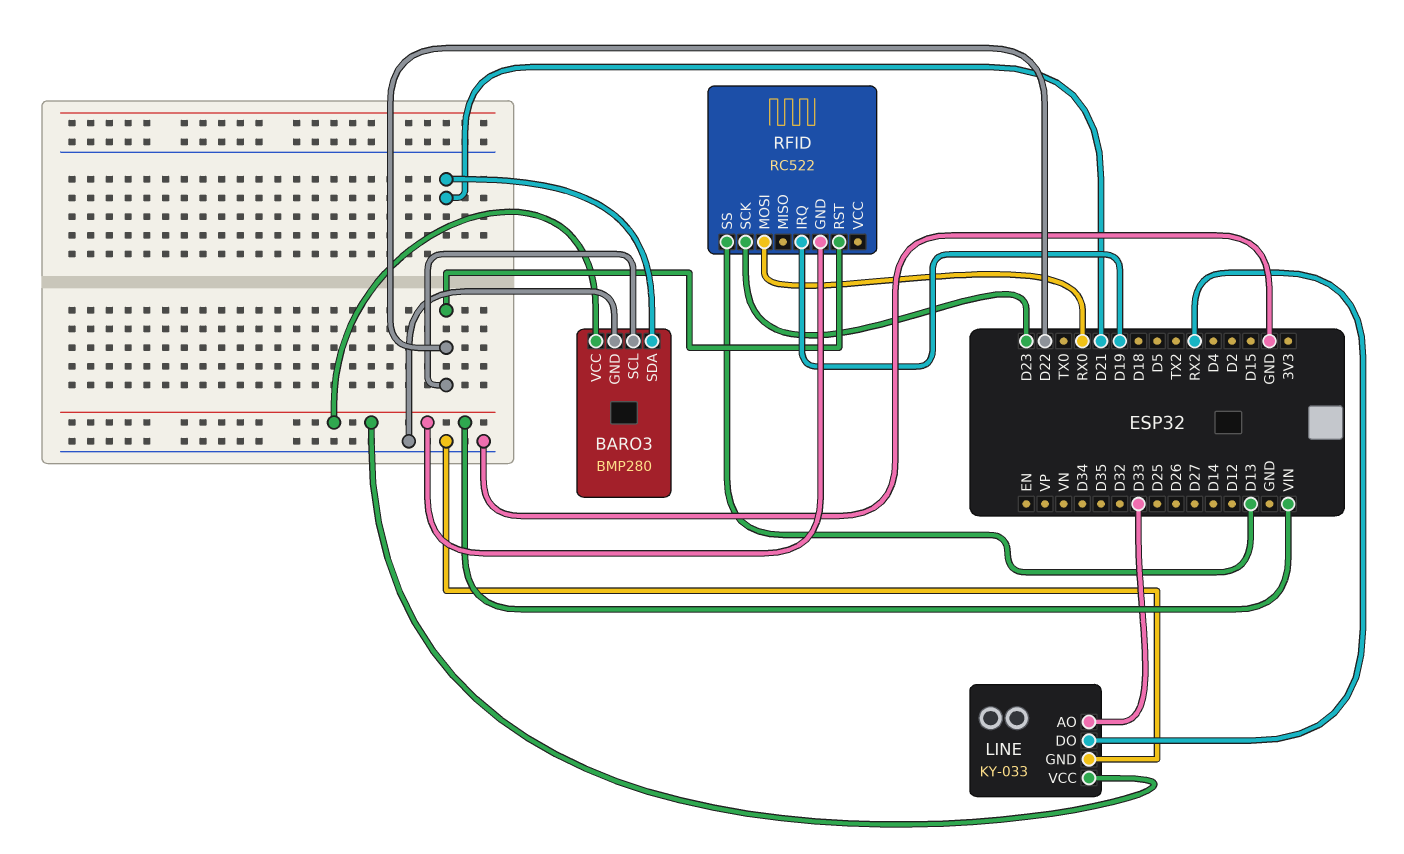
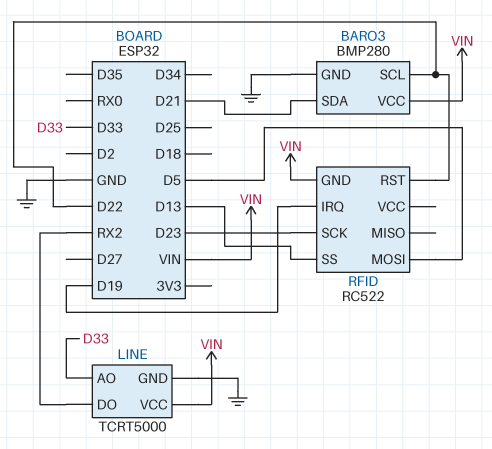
LINE: KY-033 -> TCRT5000
RFID pin MOSI: RX0 -> D5

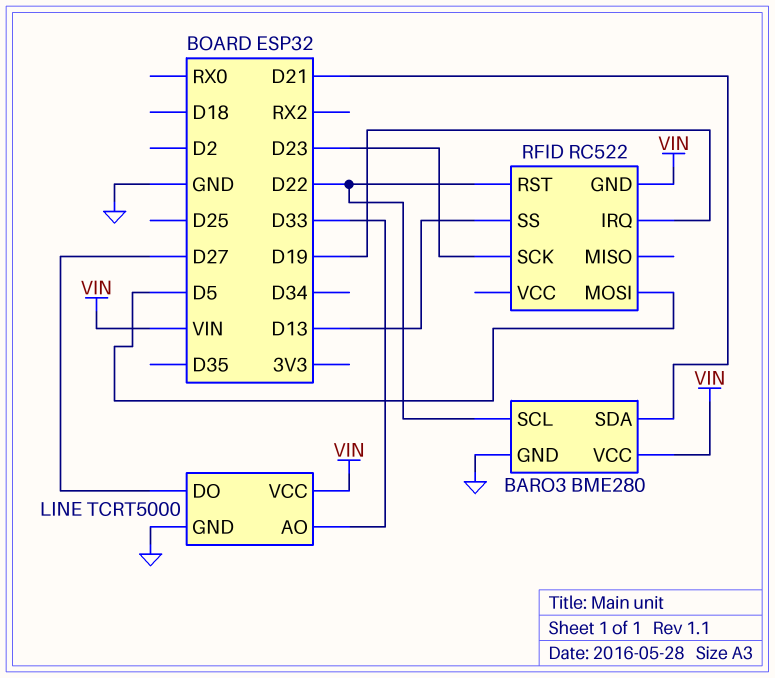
BARO3: BMP280 -> BME280
LINE pin DO: RX2 -> D27

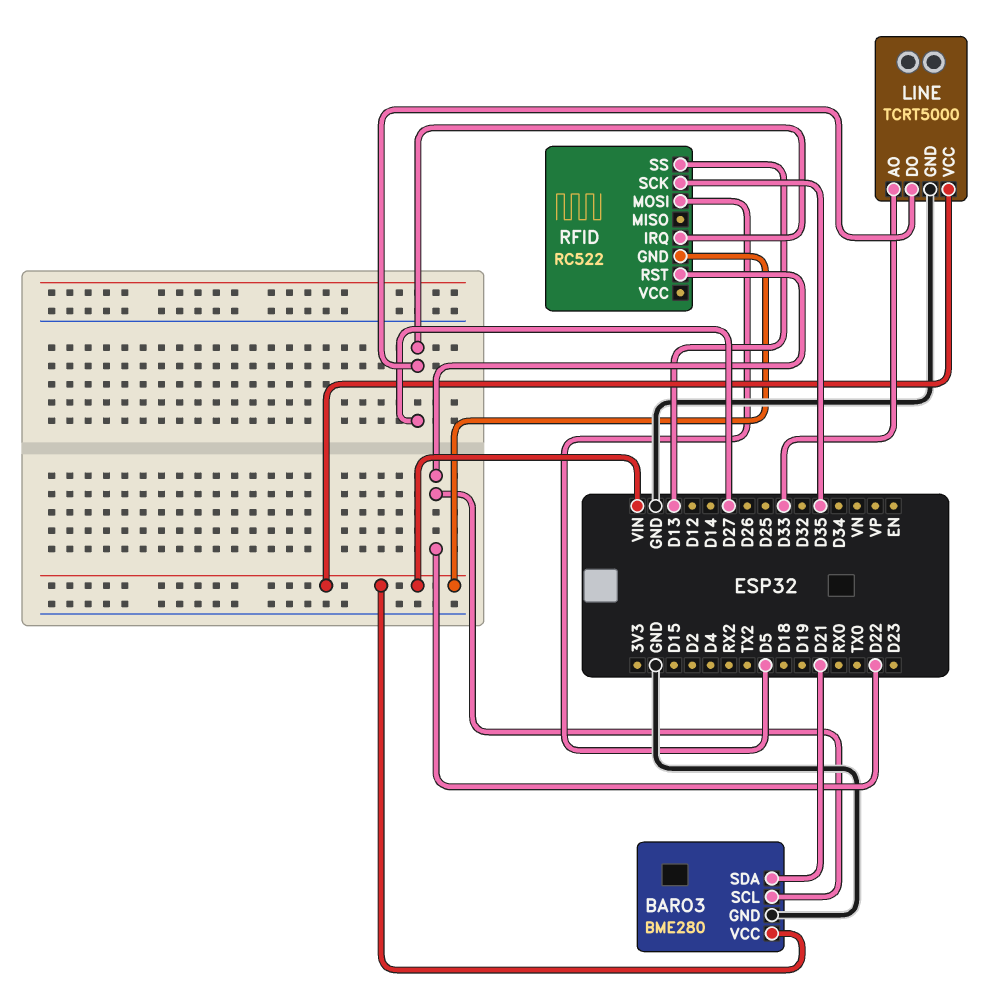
RFID pin IRQ: D19 -> D27
RFID pin SCK: D23 -> D35

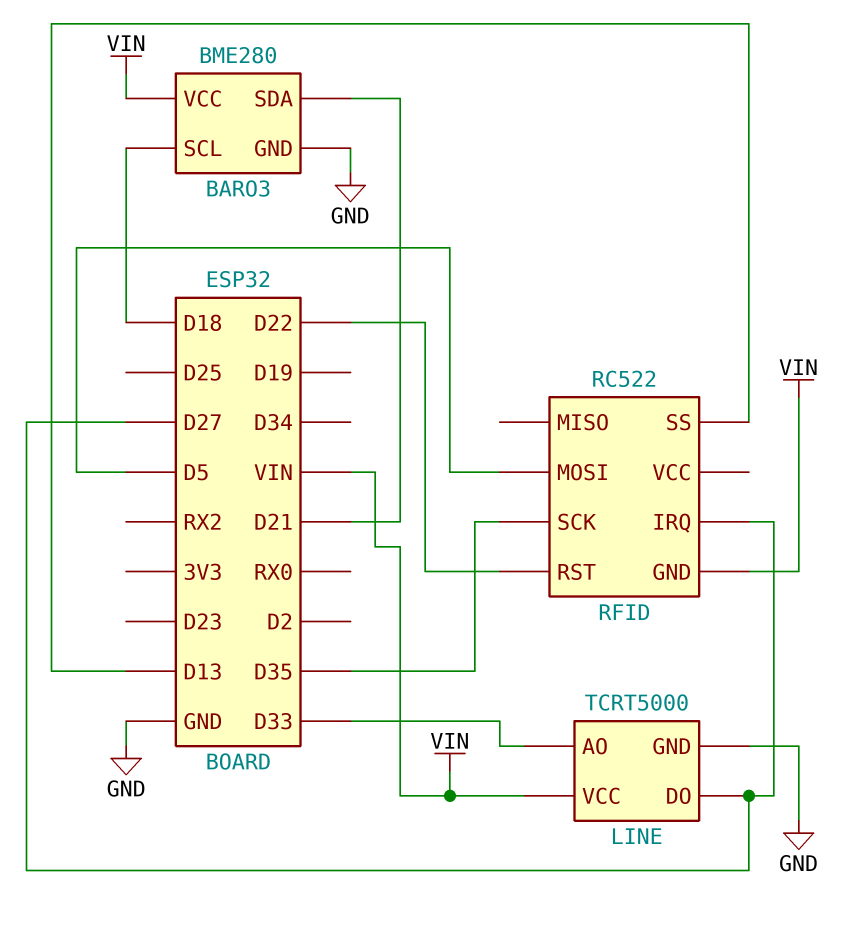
BARO3 pin SCL: D22 -> D18

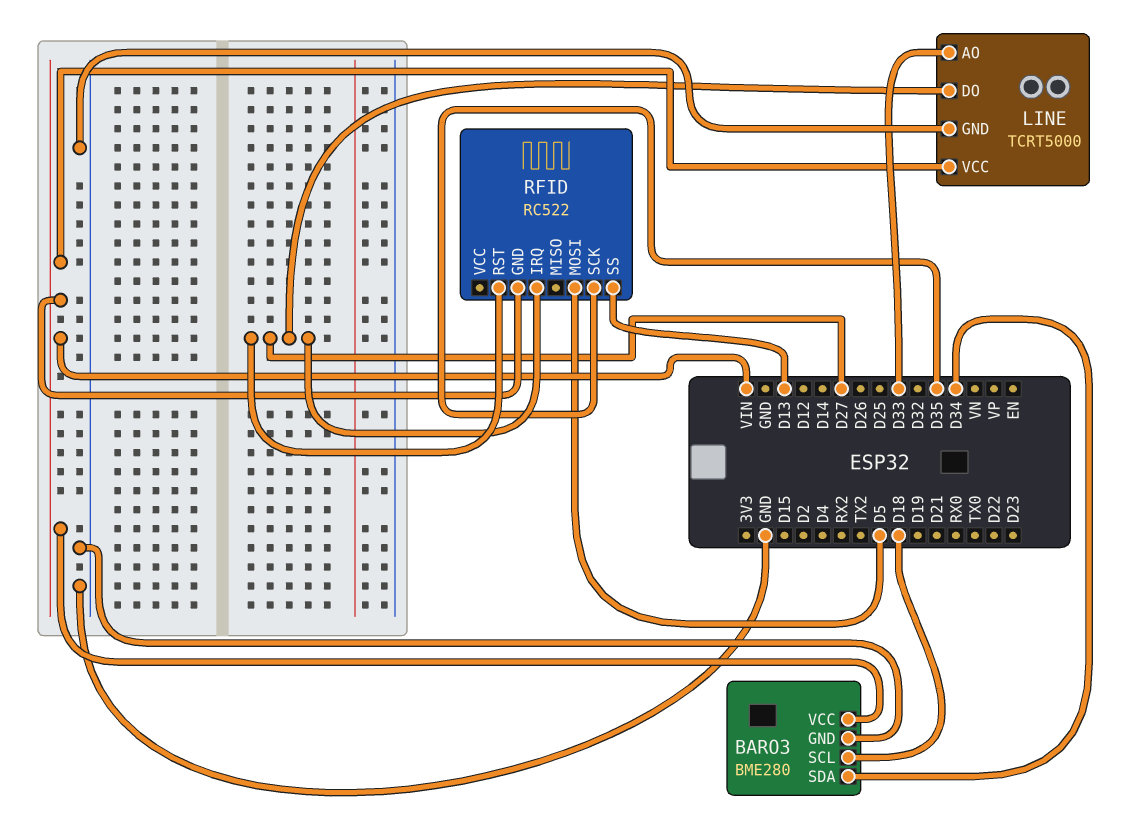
BARO3 pin SDA: D21 -> D34
RFID pin RST: D22 -> D27

